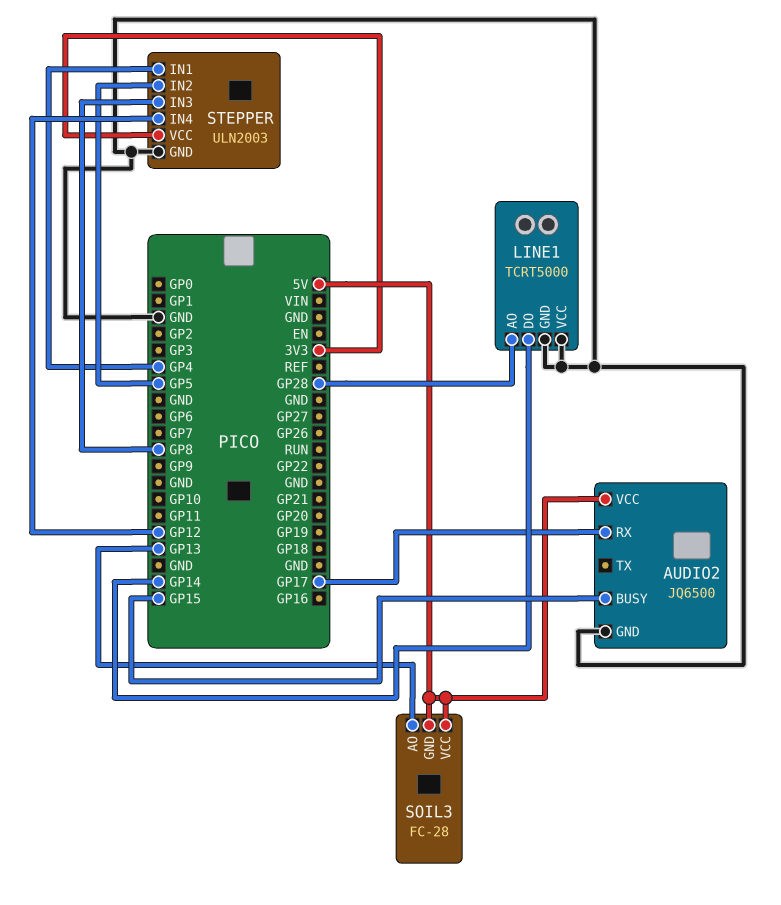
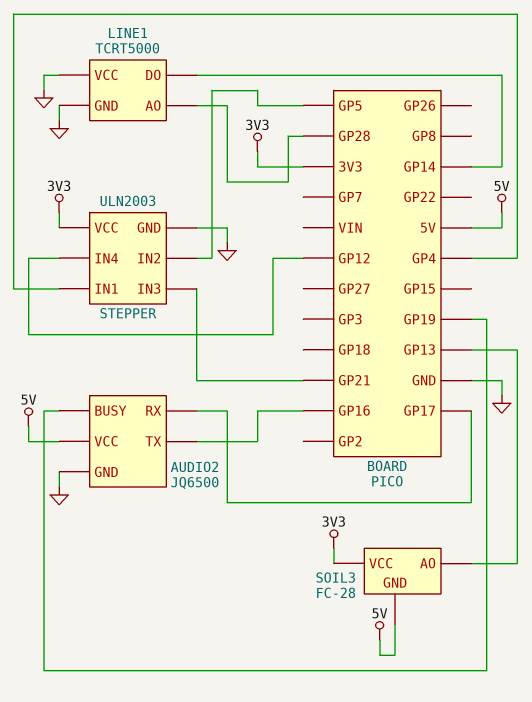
AUDIO2 pin BUSY: GP15 -> GP19
AUDIO2 pin TX: none -> GP16
SOIL3 pin VCC: 5V -> 3V3
STEPPER pin IN3: GP8 -> GP21

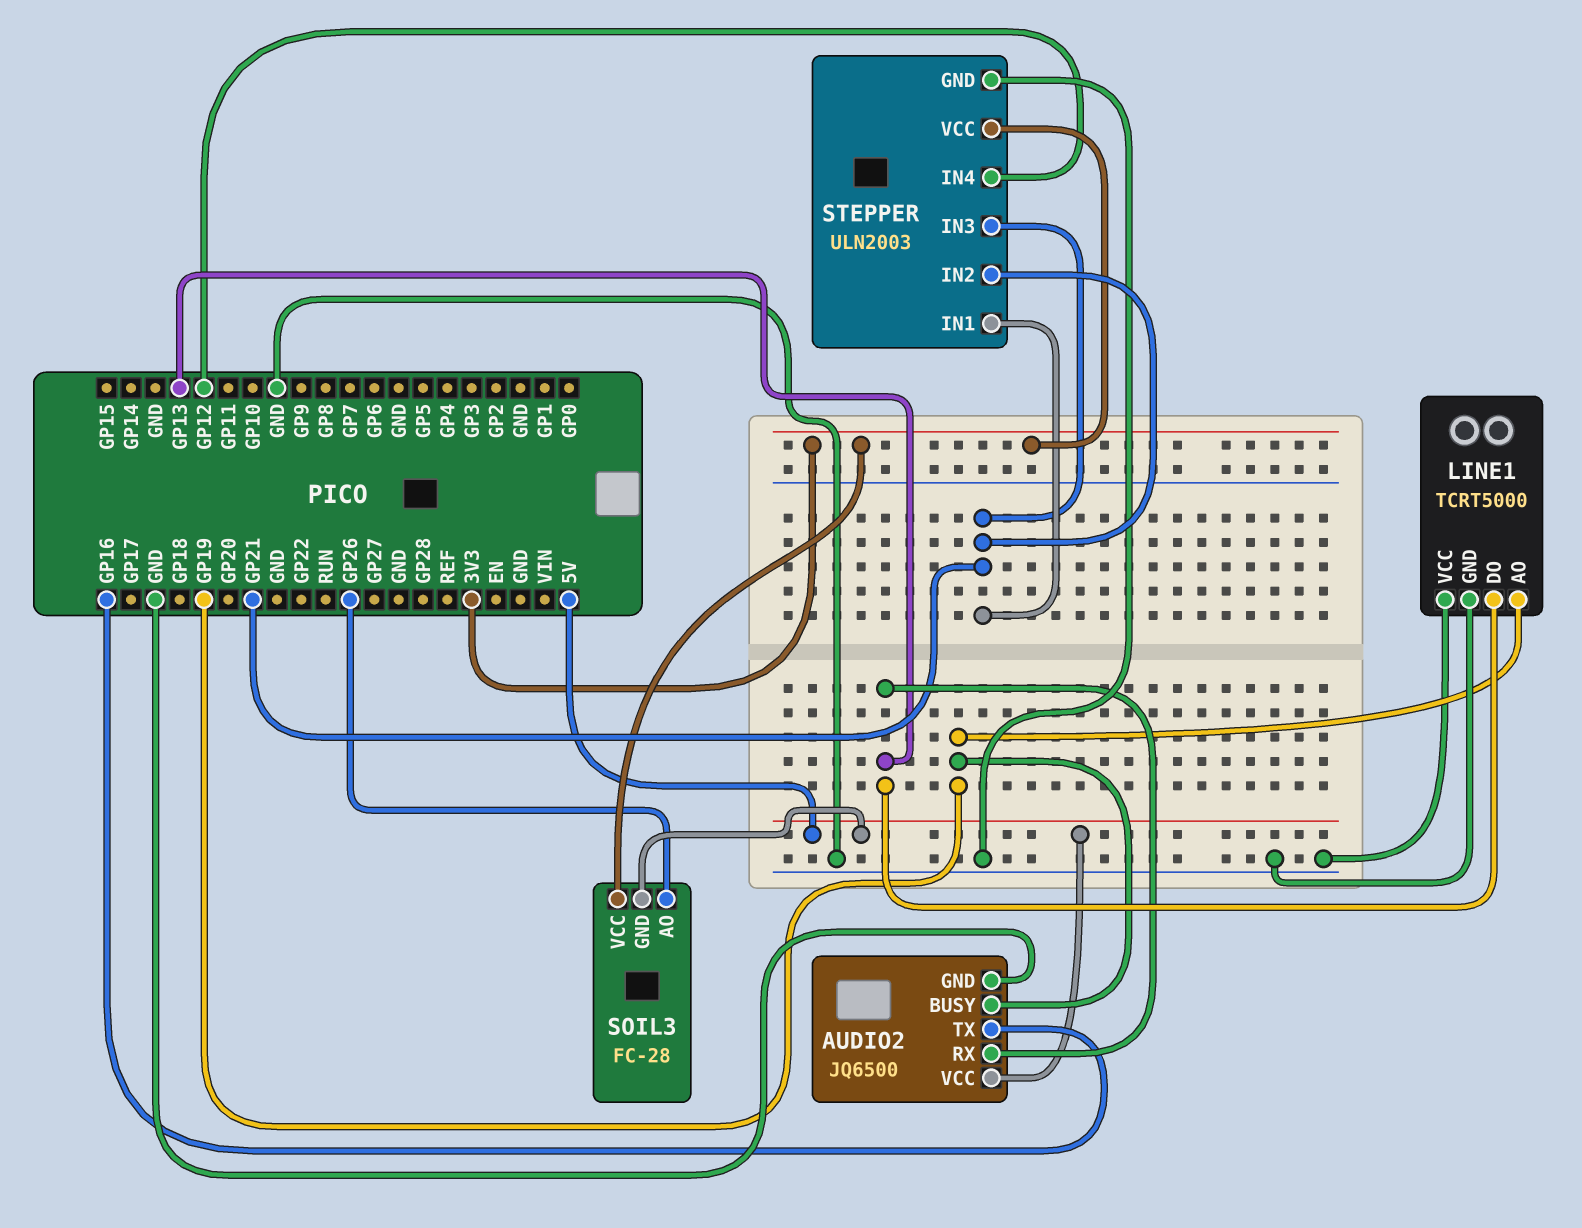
AUDIO2 pin RX: GP17 -> GP13
LINE1 pin AO: GP28 -> GP19
LINE1 pin DO: GP14 -> GP13
SOIL3 pin AO: GP13 -> GP26
STEPPER pin IN1: GP4 -> GP21
STEPPER pin IN2: GP5 -> GP21

